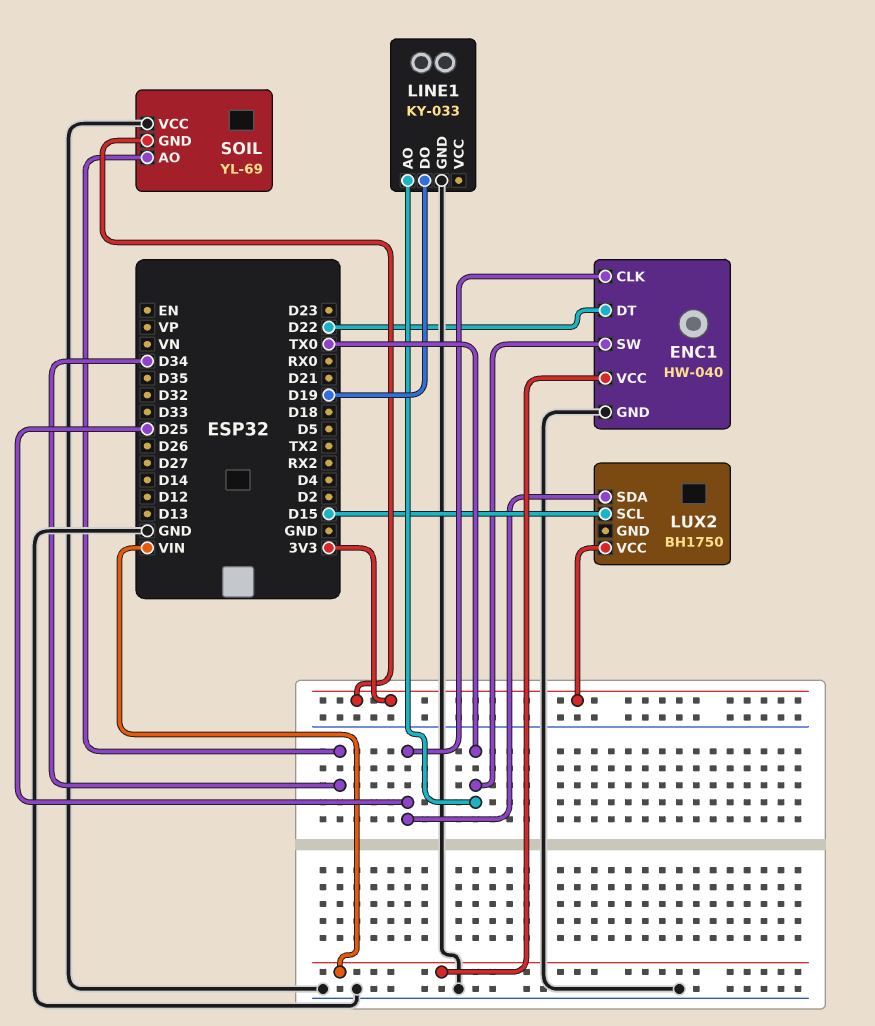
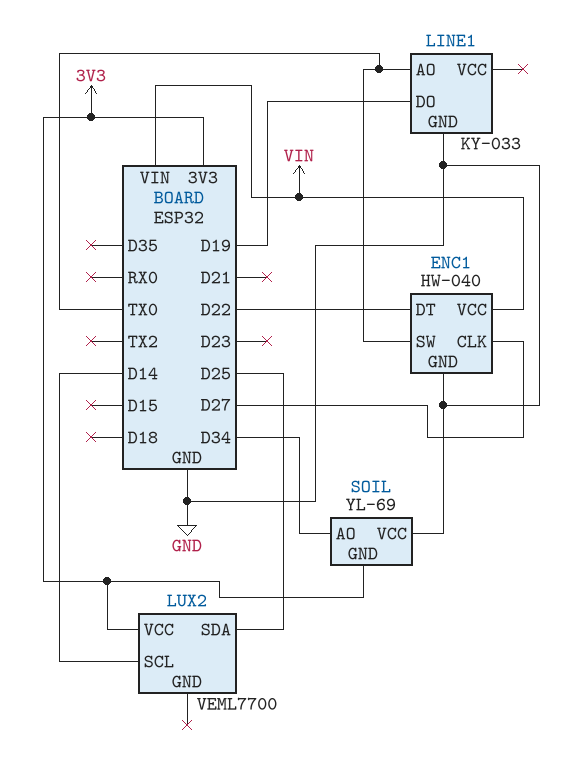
ENC1 pin CLK: D25 -> D27
LUX2: BH1750 -> VEML7700
LUX2 pin SCL: D15 -> D14

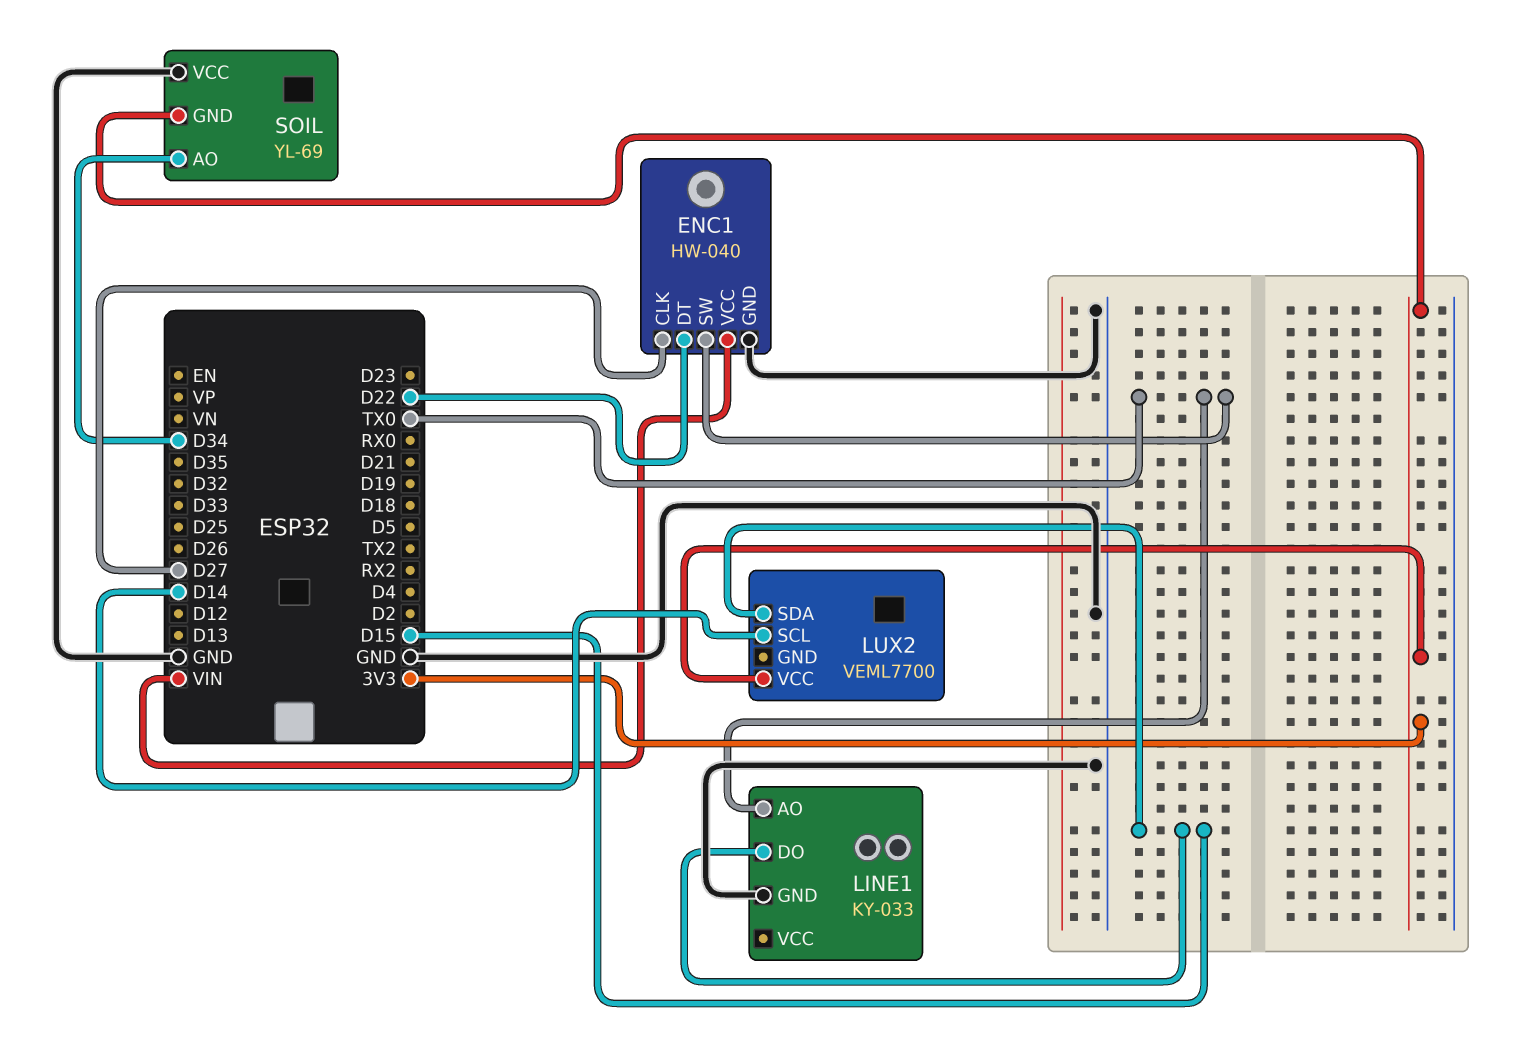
LINE1 pin DO: D19 -> D15
LUX2 pin SDA: D25 -> D15

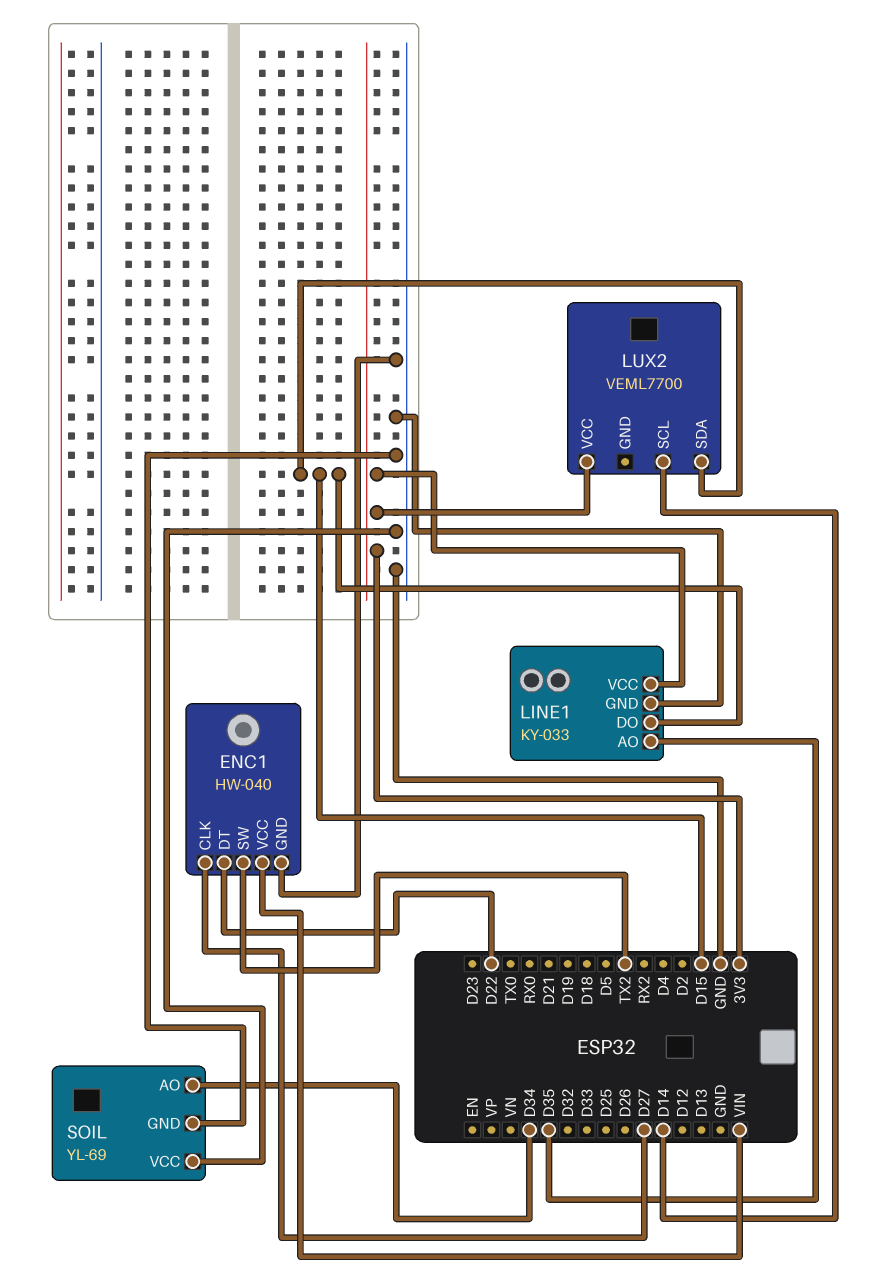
ENC1 pin SW: TX0 -> TX2
LINE1 pin AO: TX0 -> D35
LINE1 pin VCC: none -> 3V3
SOIL pin GND: 3V3 -> GND

